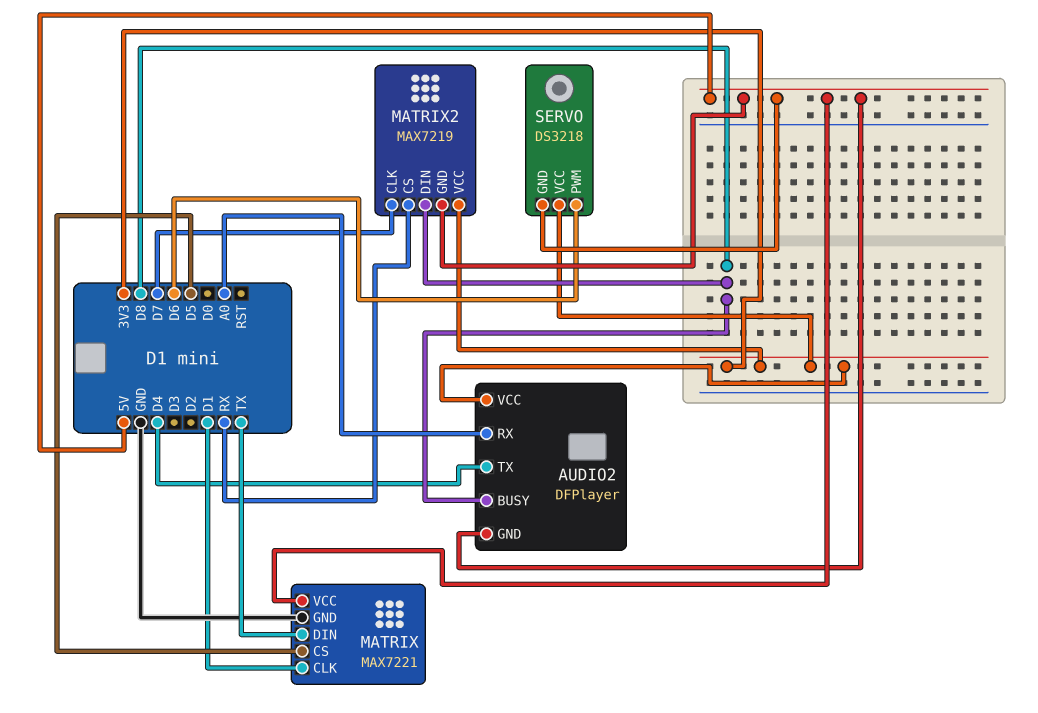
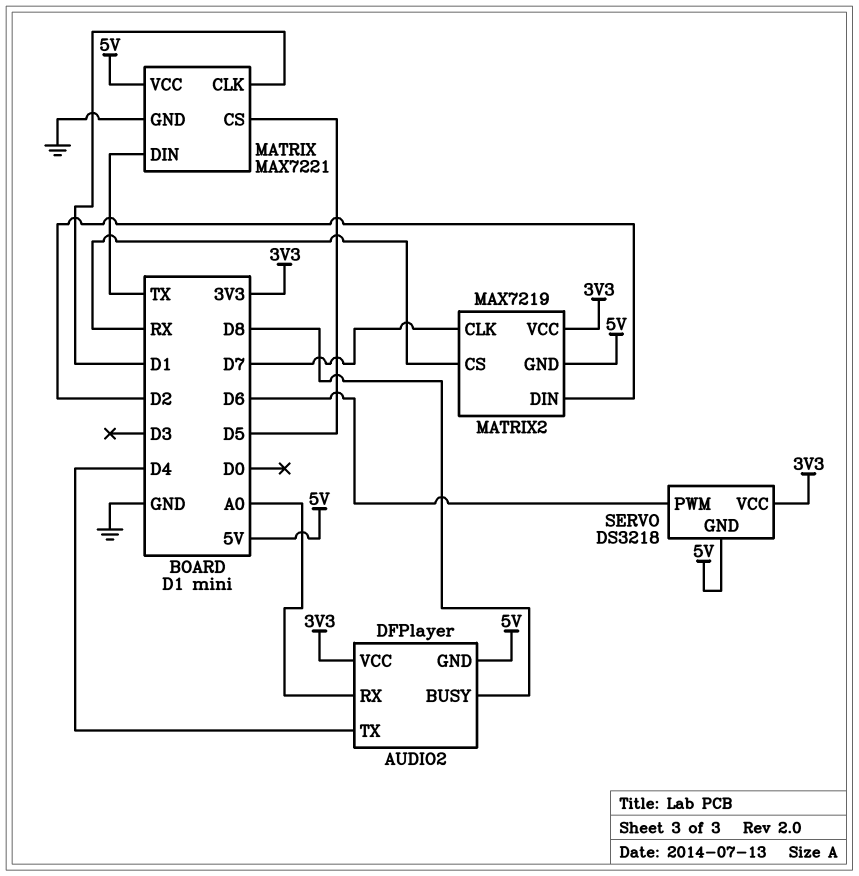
MATRIX2 pin DIN: D8 -> D2

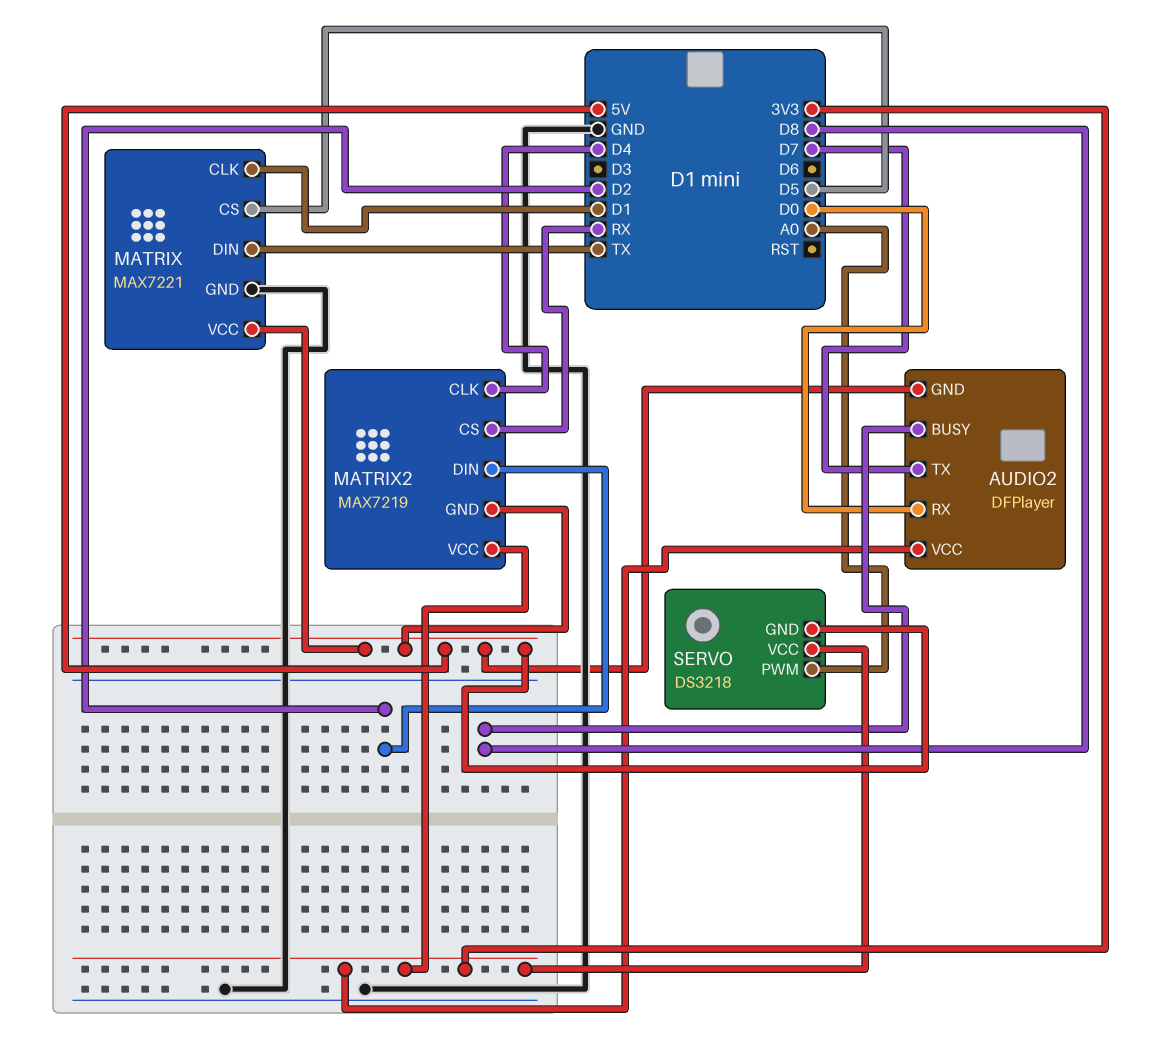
AUDIO2 pin RX: A0 -> D0
AUDIO2 pin TX: D4 -> D7
MATRIX2 pin CLK: D7 -> D4
SERVO pin PWM: D6 -> A0

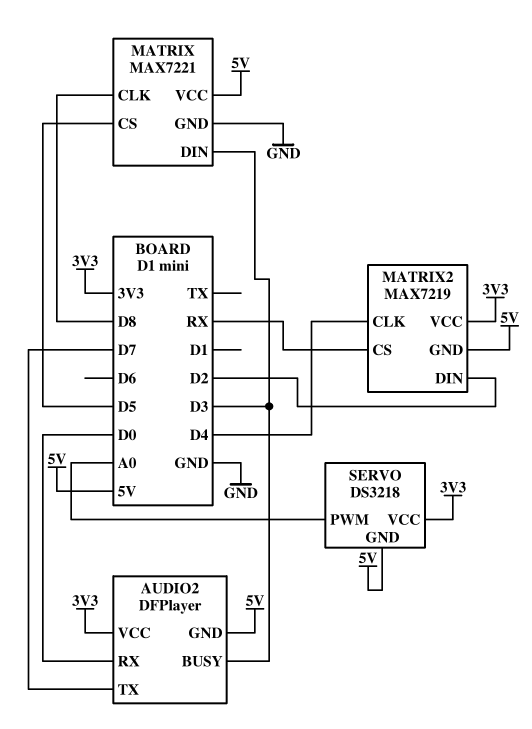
AUDIO2 pin BUSY: D8 -> D3
MATRIX pin CLK: D1 -> D8
MATRIX pin DIN: TX -> D3

